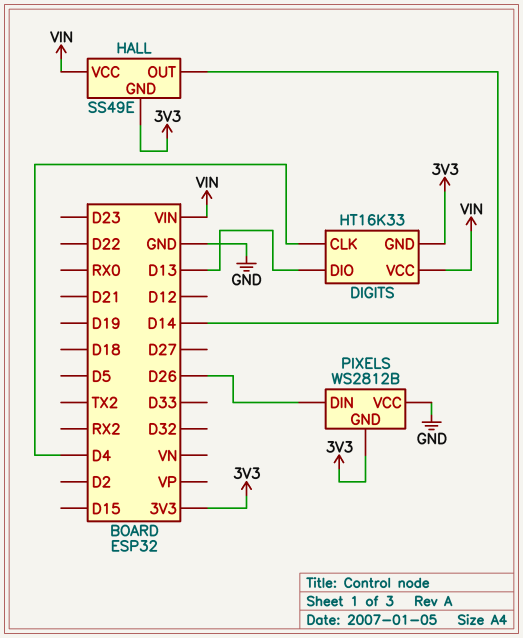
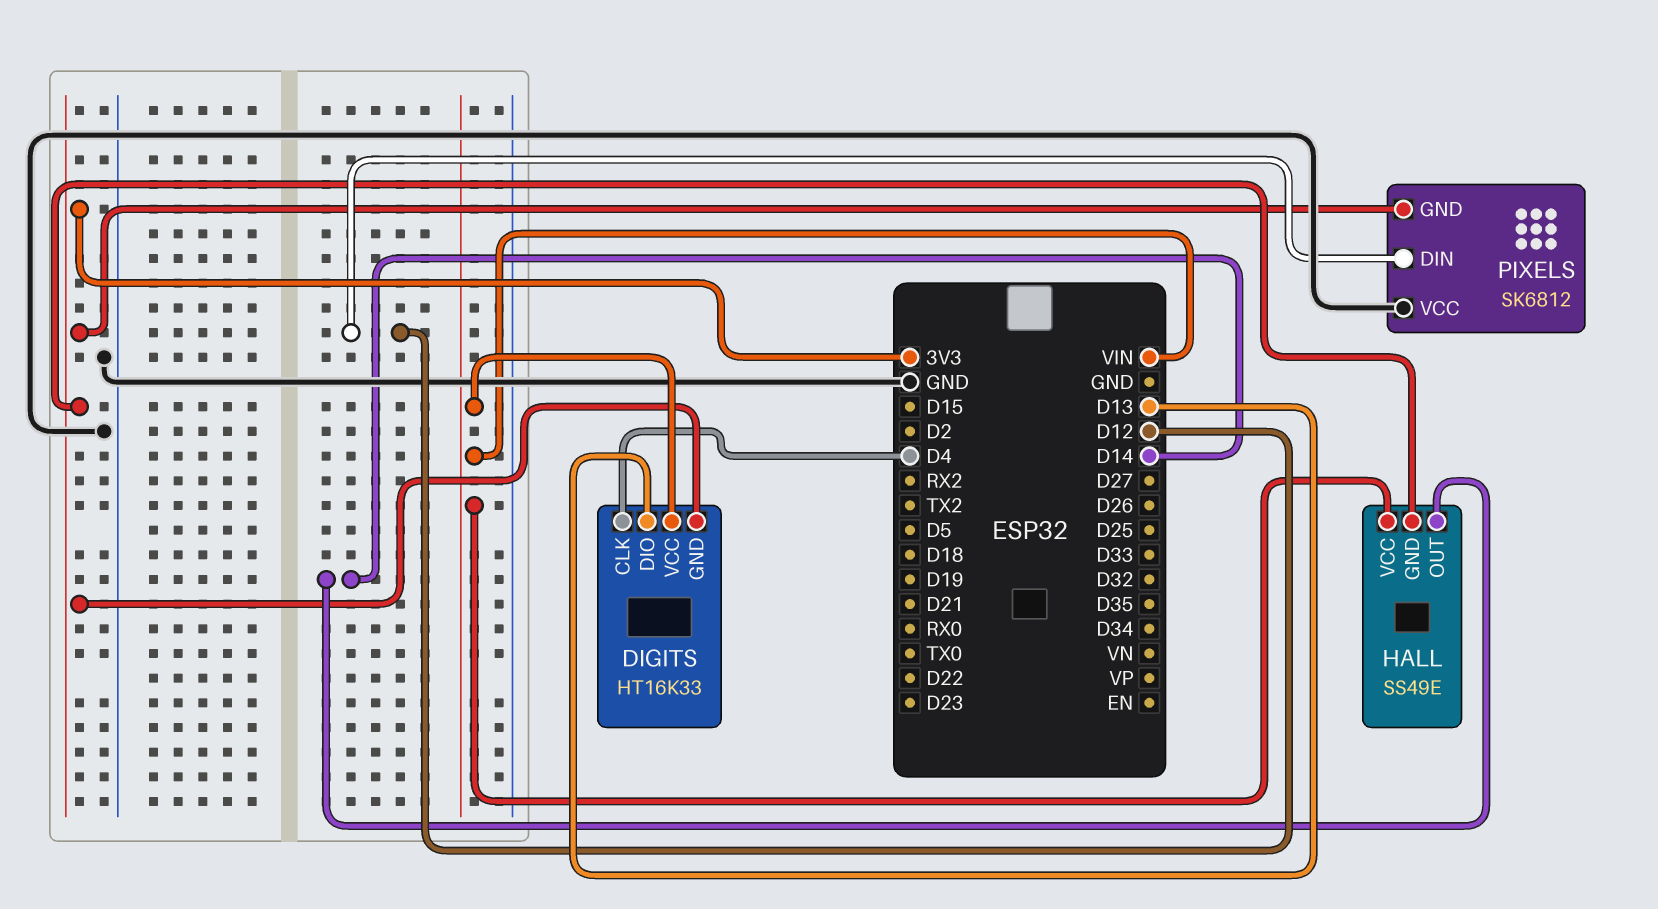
PIXELS: WS2812B -> SK6812
PIXELS pin DIN: D26 -> D12

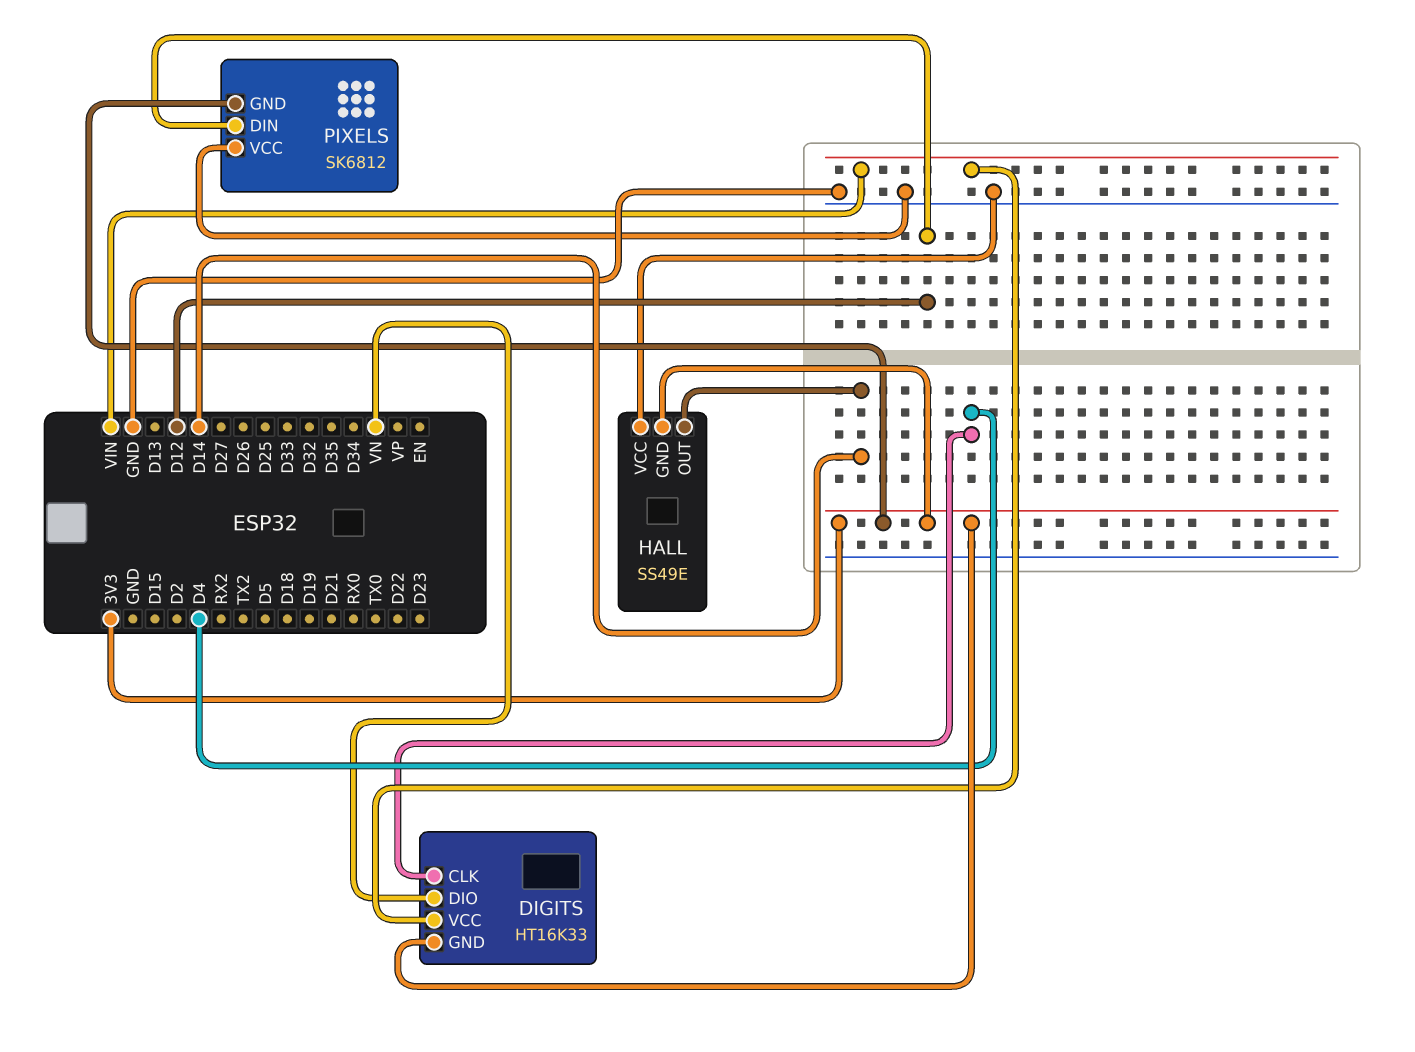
DIGITS pin DIO: D13 -> VN
HALL pin VCC: VIN -> GND

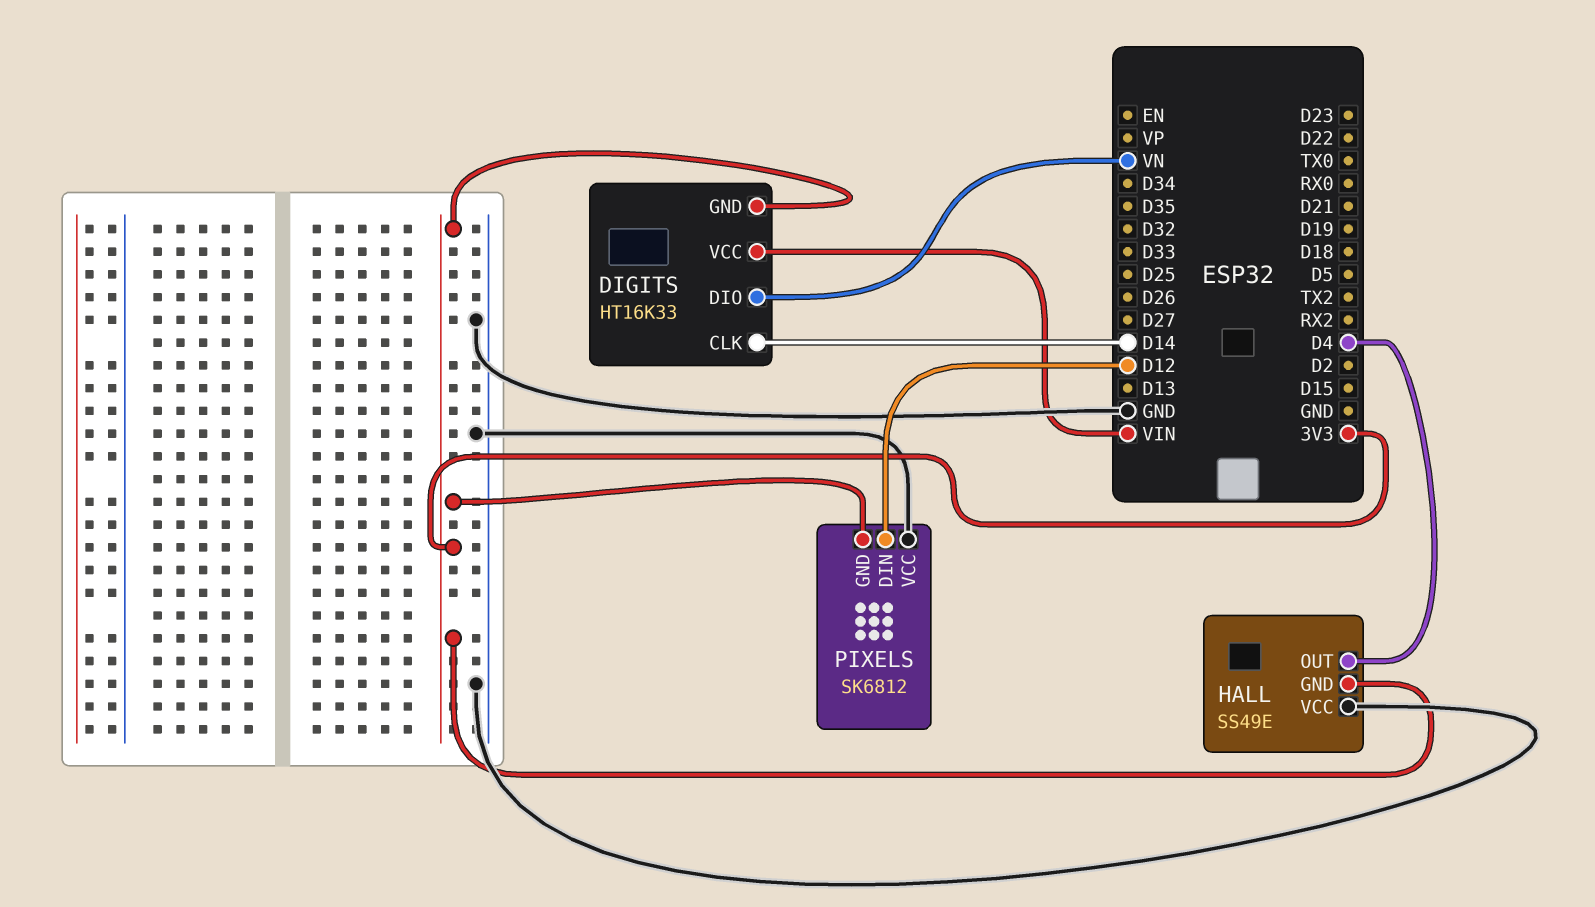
DIGITS pin CLK: D4 -> D14
HALL pin OUT: D14 -> D4

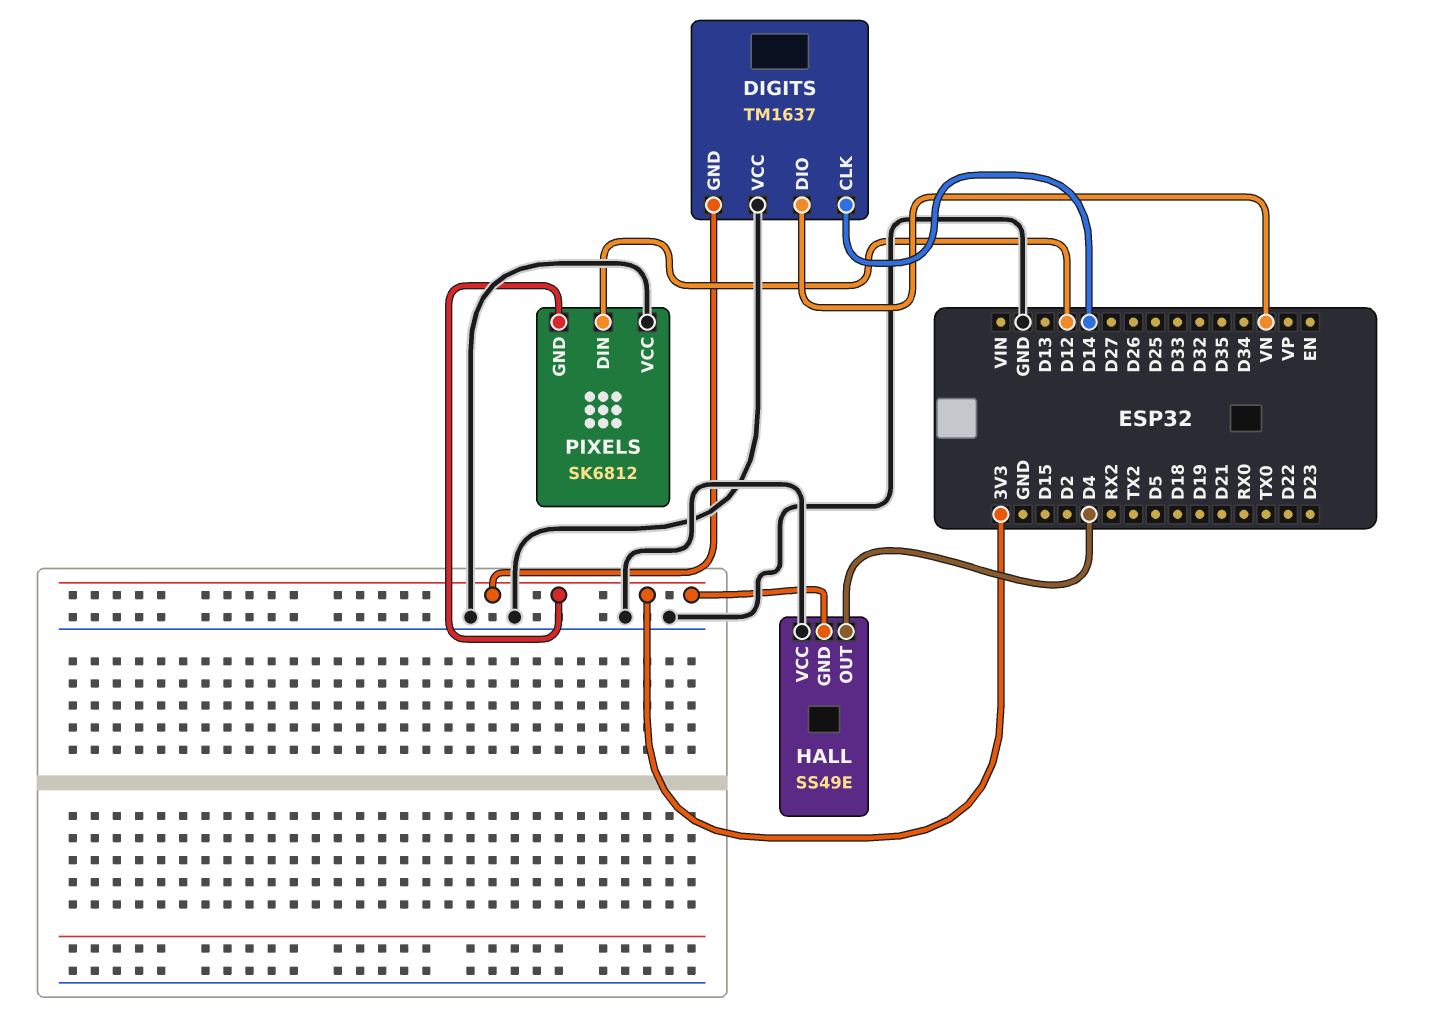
DIGITS: HT16K33 -> TM1637
DIGITS pin VCC: VIN -> GND

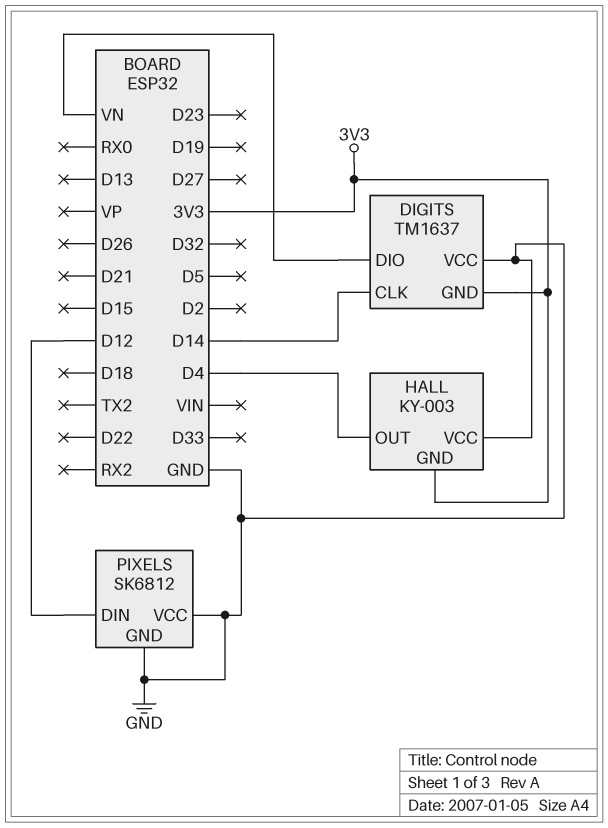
HALL: SS49E -> KY-003
PIXELS pin GND: 3V3 -> GND

